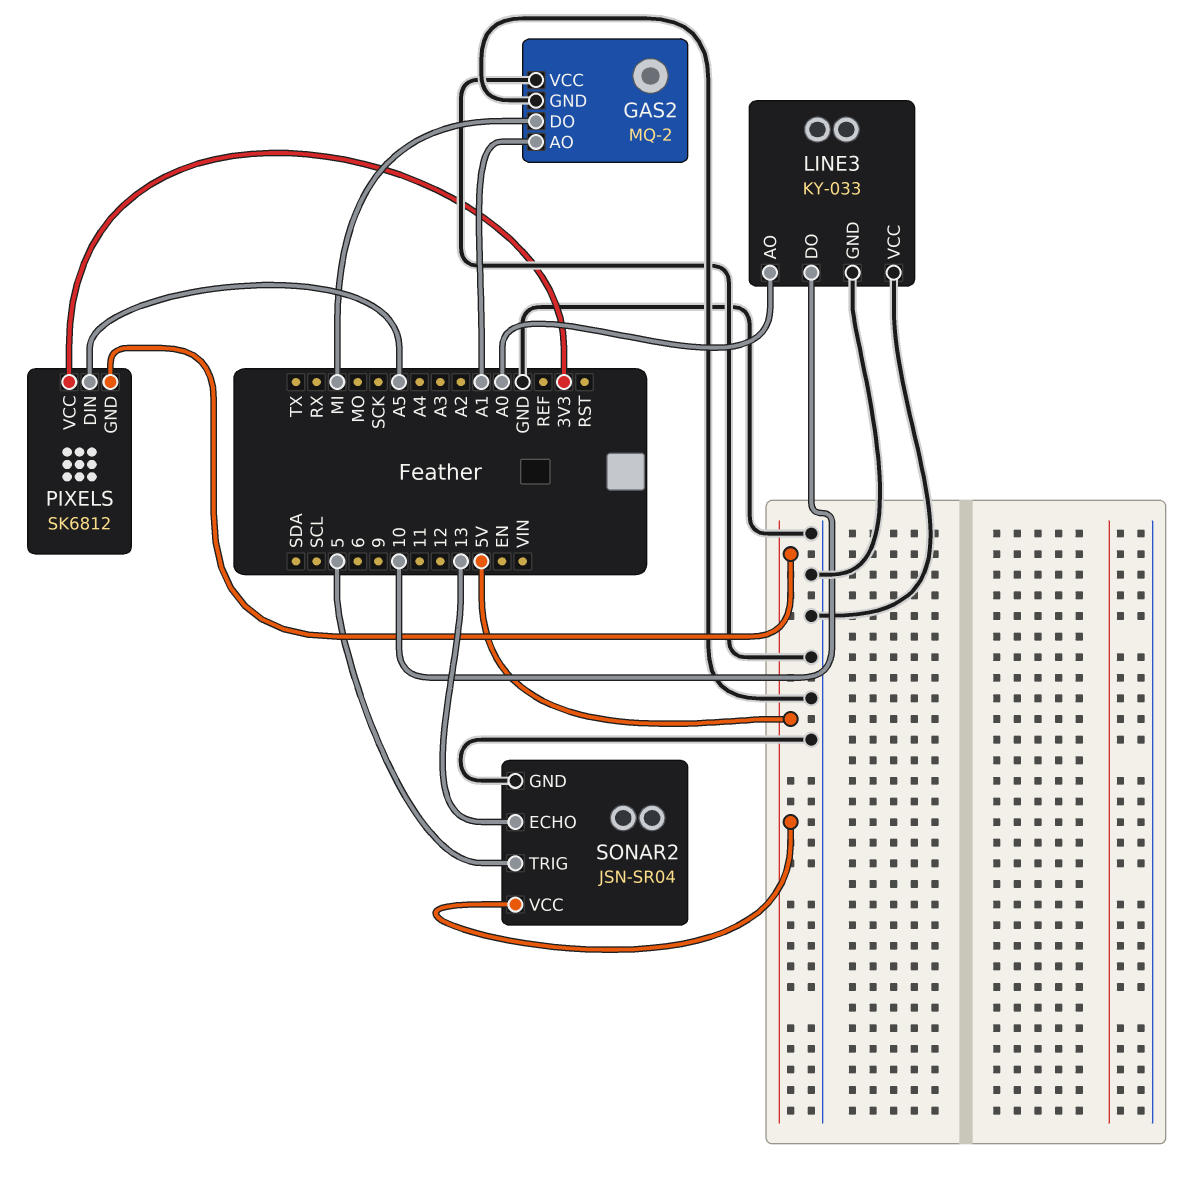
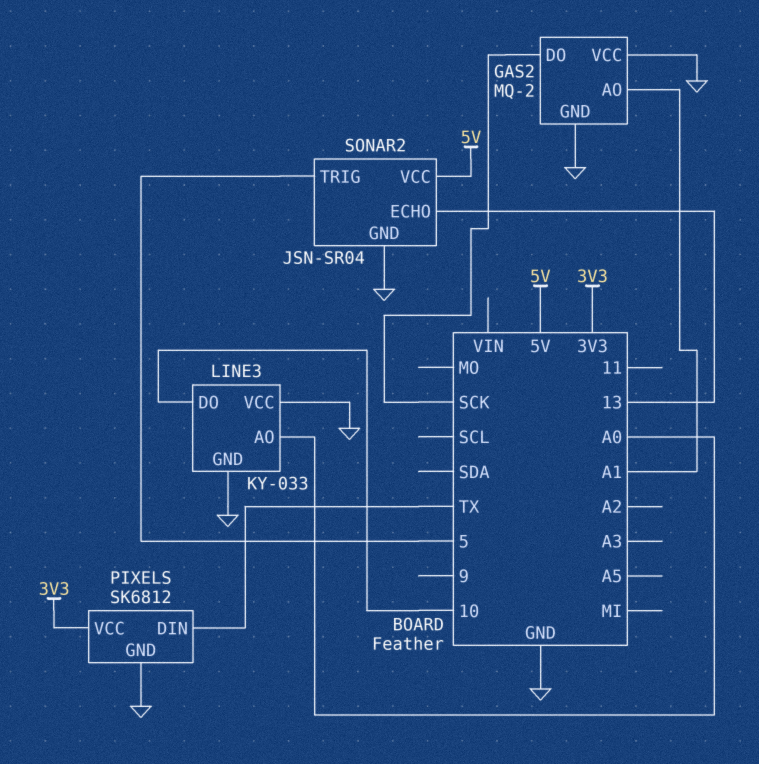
GAS2 pin DO: MI -> SCK
PIXELS pin DIN: A5 -> TX
PIXELS pin GND: 5V -> GND

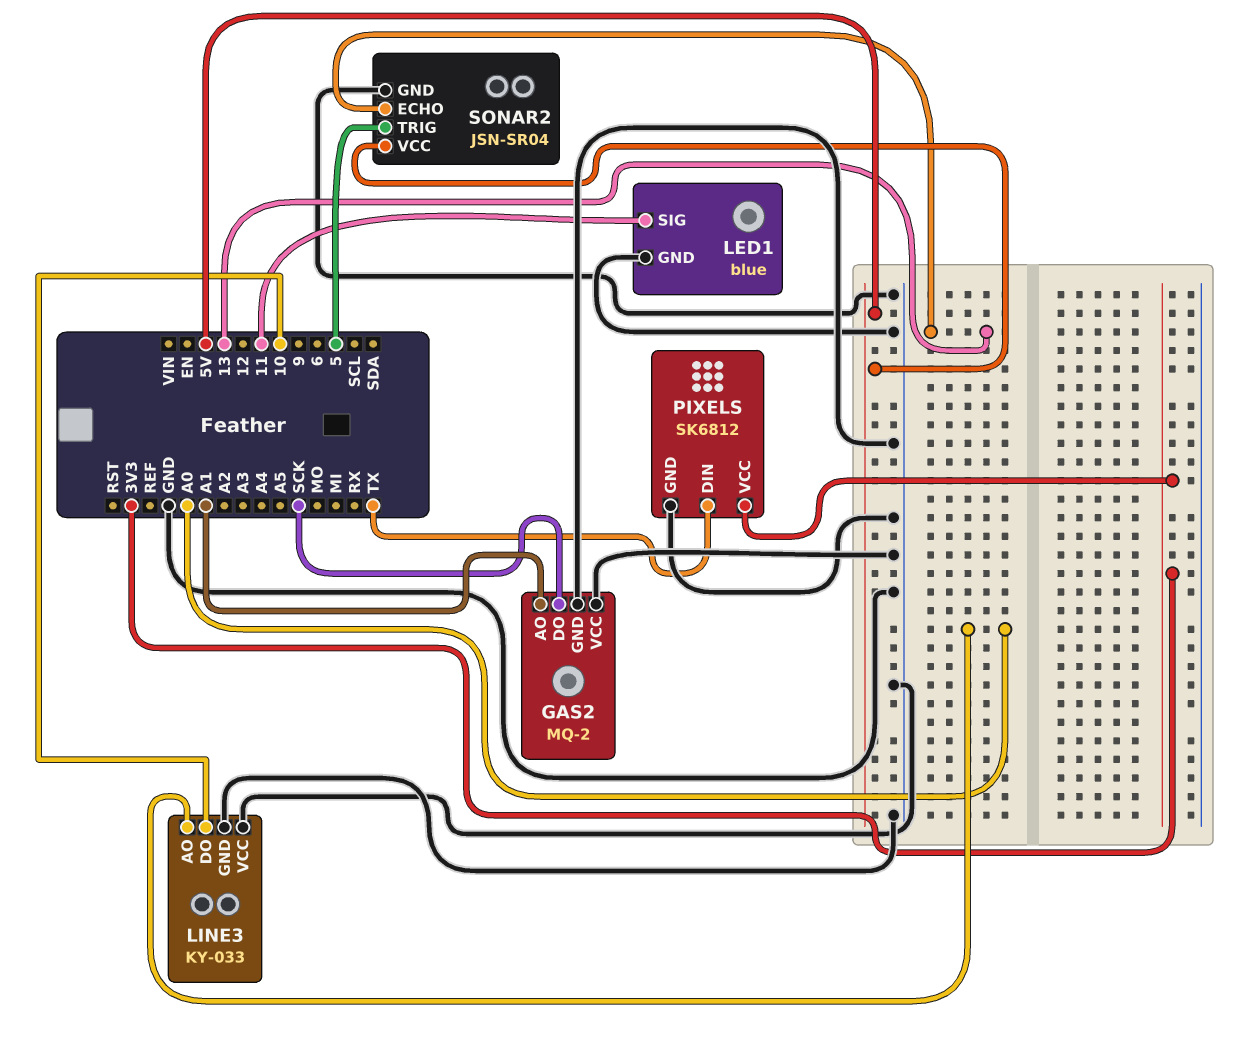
LED1: none -> blue
LED1 pin GND: none -> GND
LED1 pin SIG: none -> 11

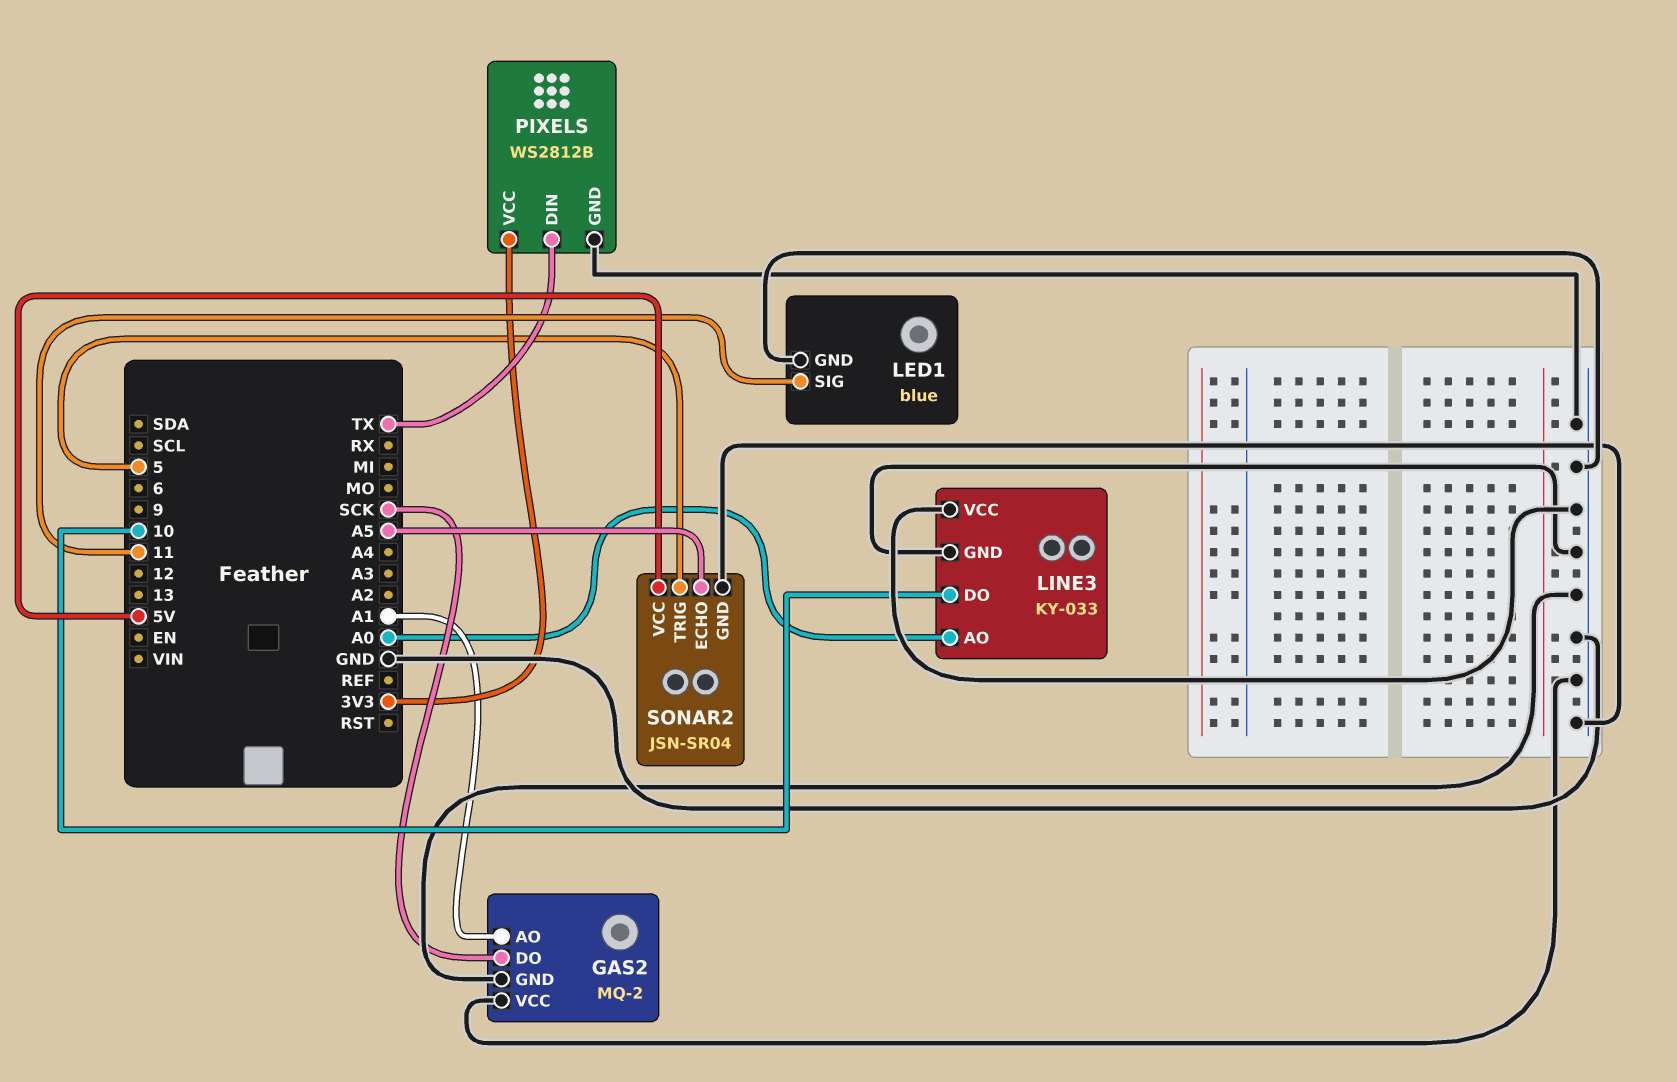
PIXELS: SK6812 -> WS2812B
SONAR2 pin ECHO: 13 -> A5

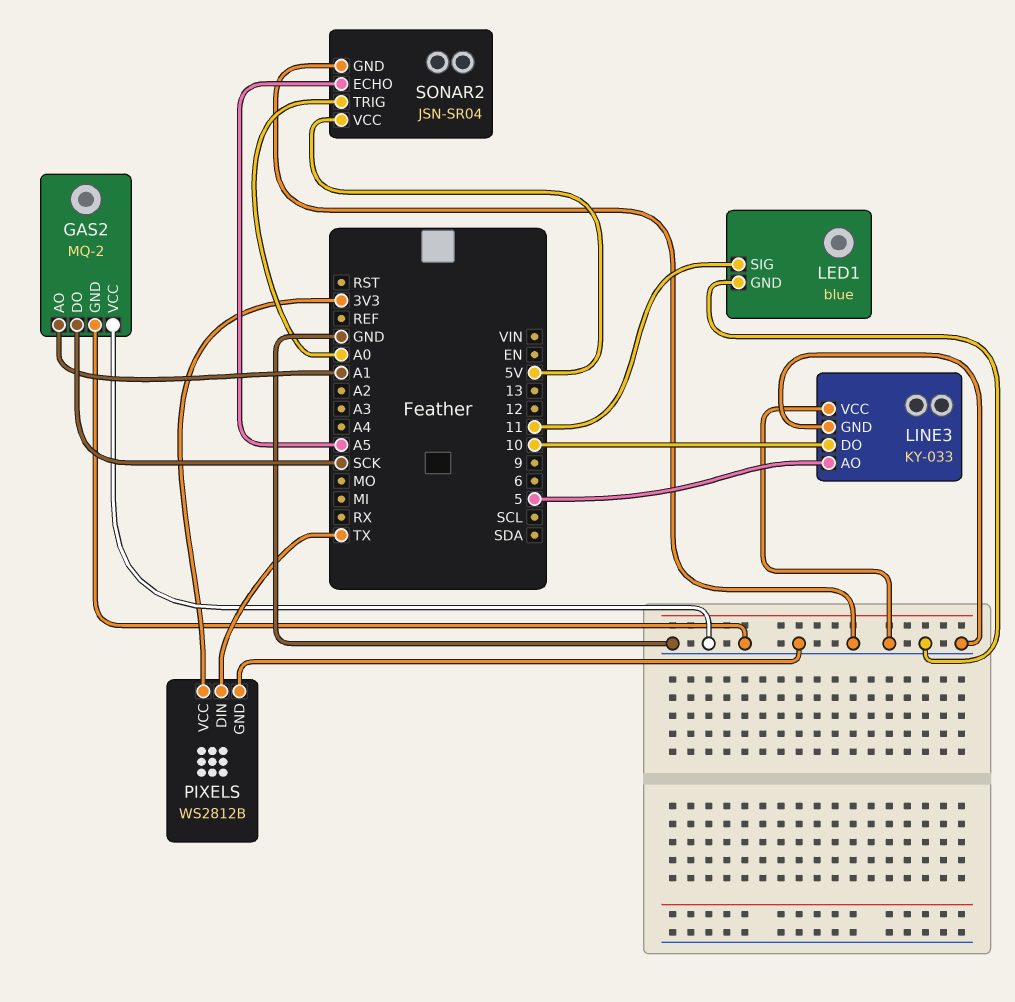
LINE3 pin AO: A0 -> 5
SONAR2 pin TRIG: 5 -> A0

